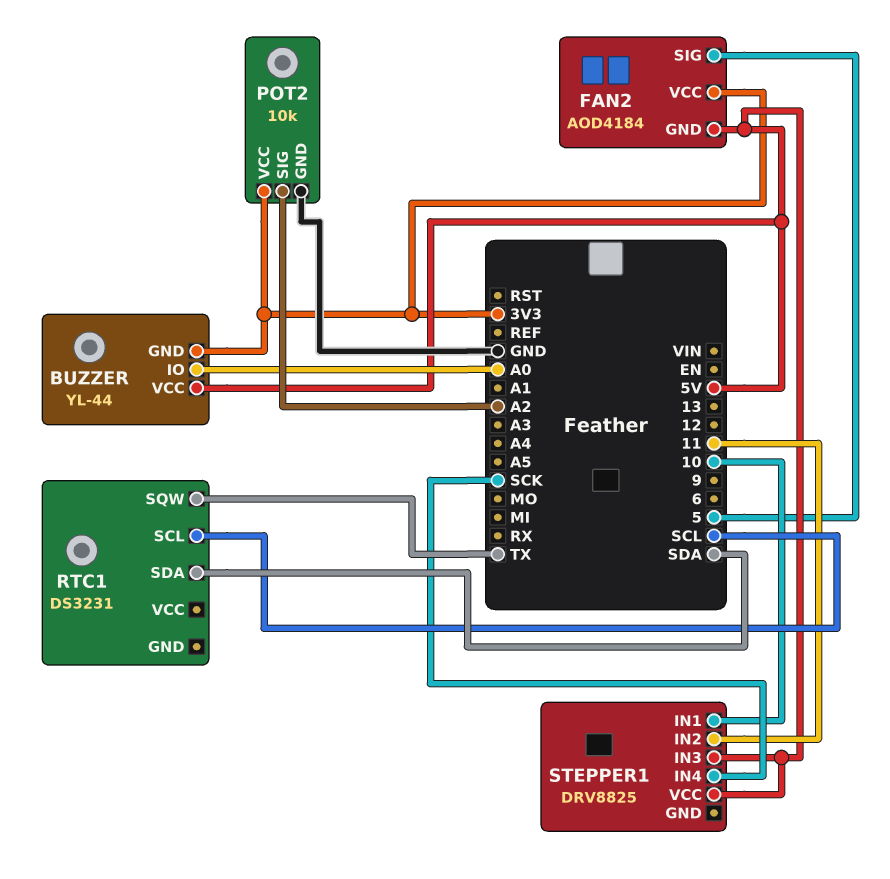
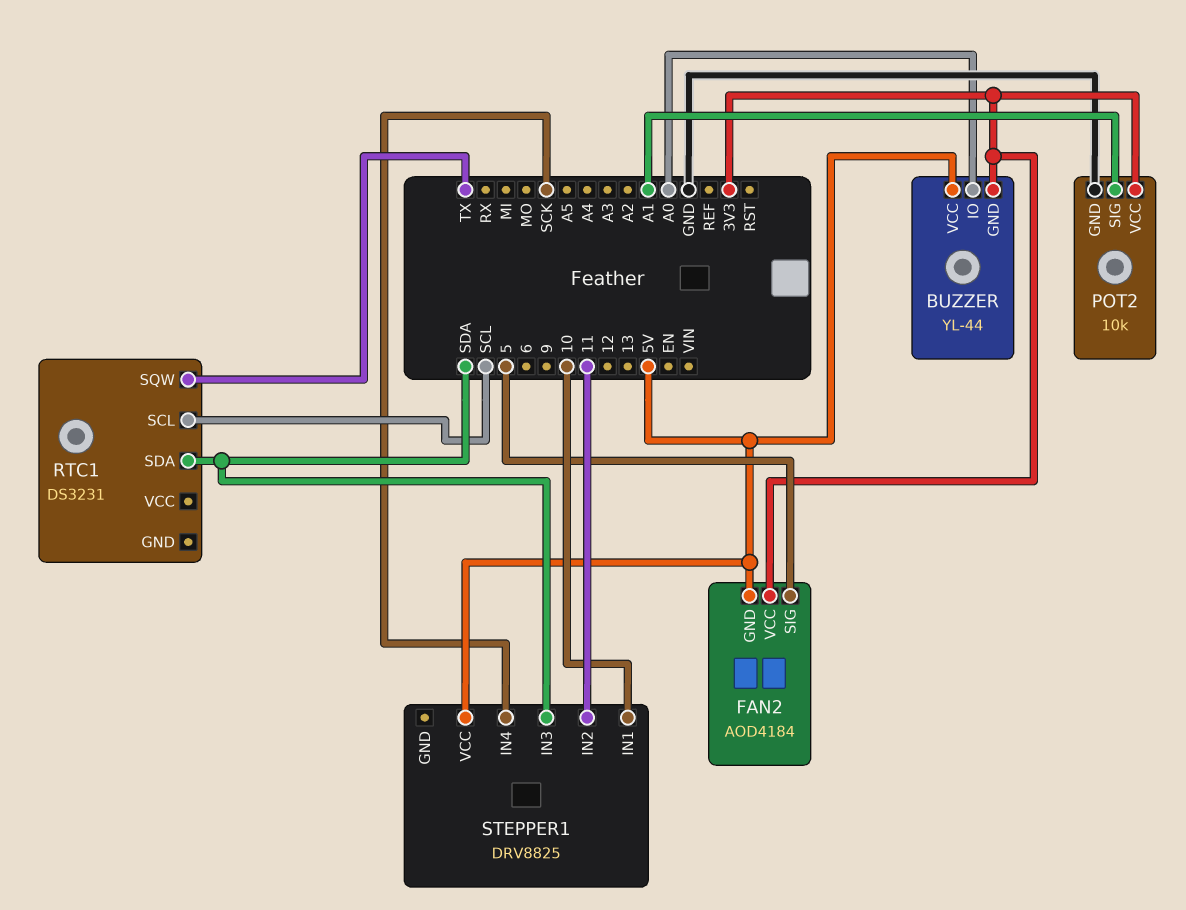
POT2 pin SIG: A2 -> A1
STEPPER1 pin IN3: 5V -> SDA

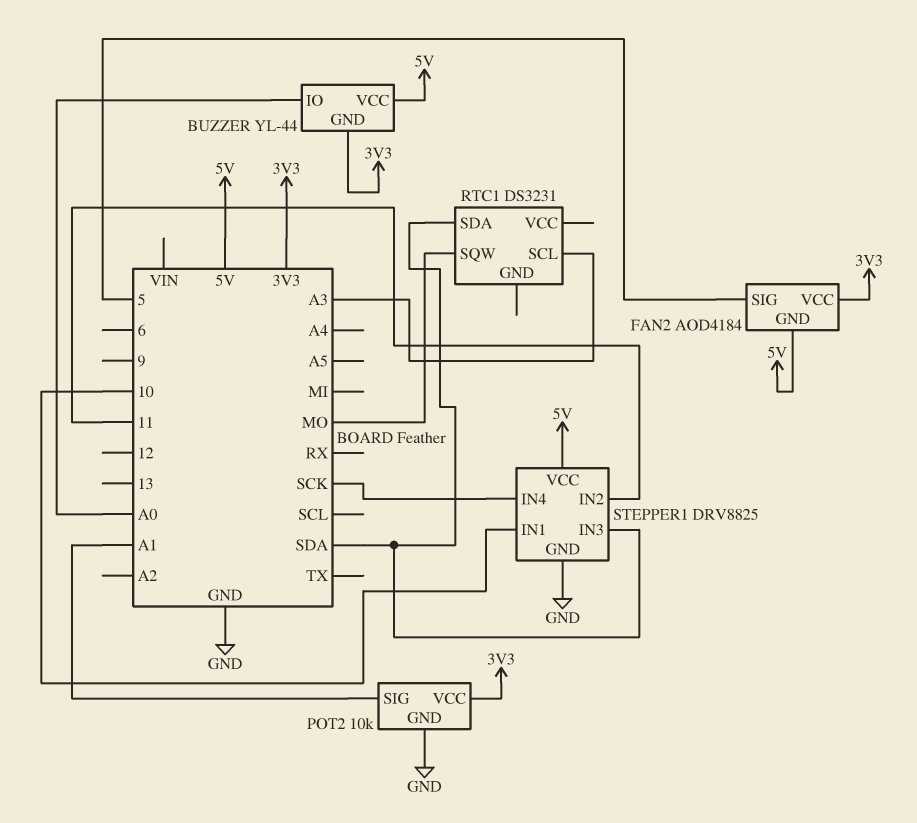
RTC1 pin SCL: SCL -> A3
RTC1 pin SQW: TX -> MO
STEPPER1 pin GND: none -> GND

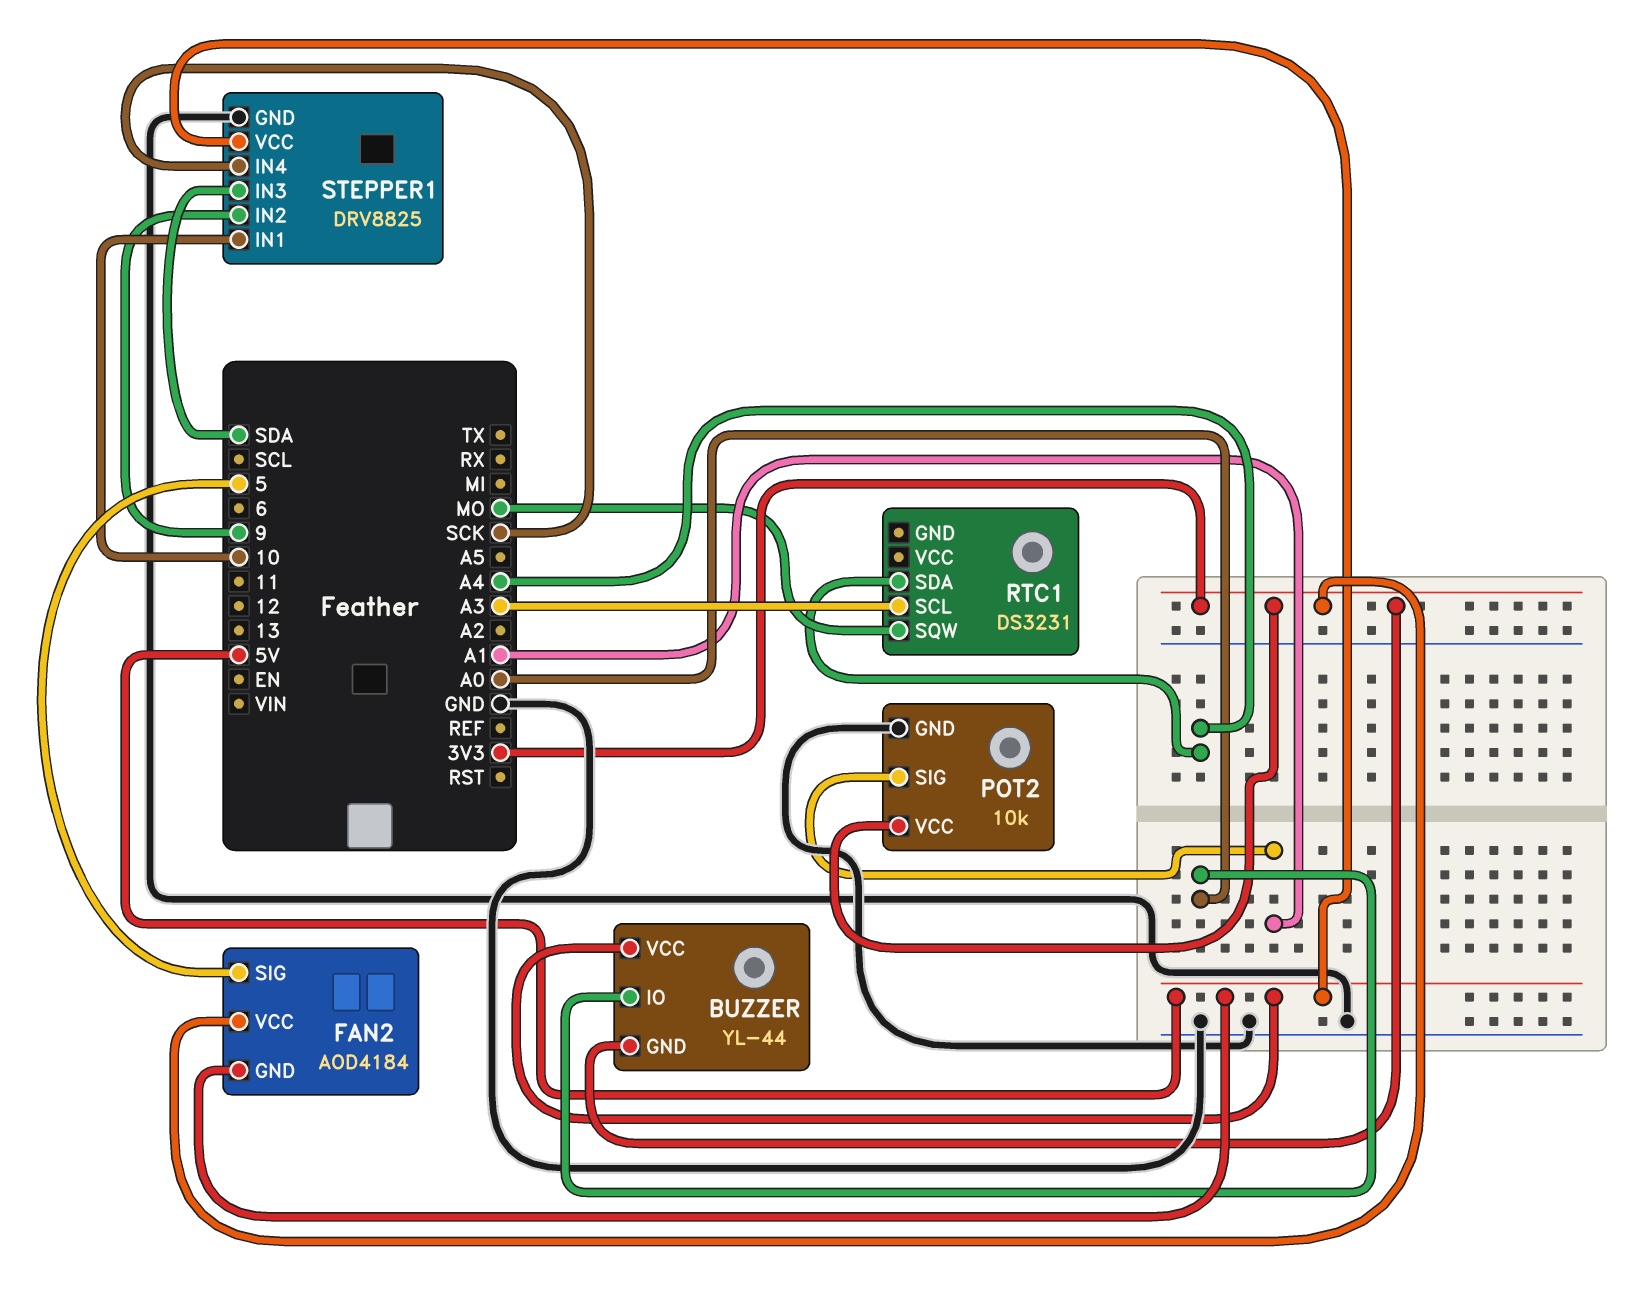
RTC1 pin SDA: SDA -> A4
STEPPER1 pin IN2: 11 -> 9

